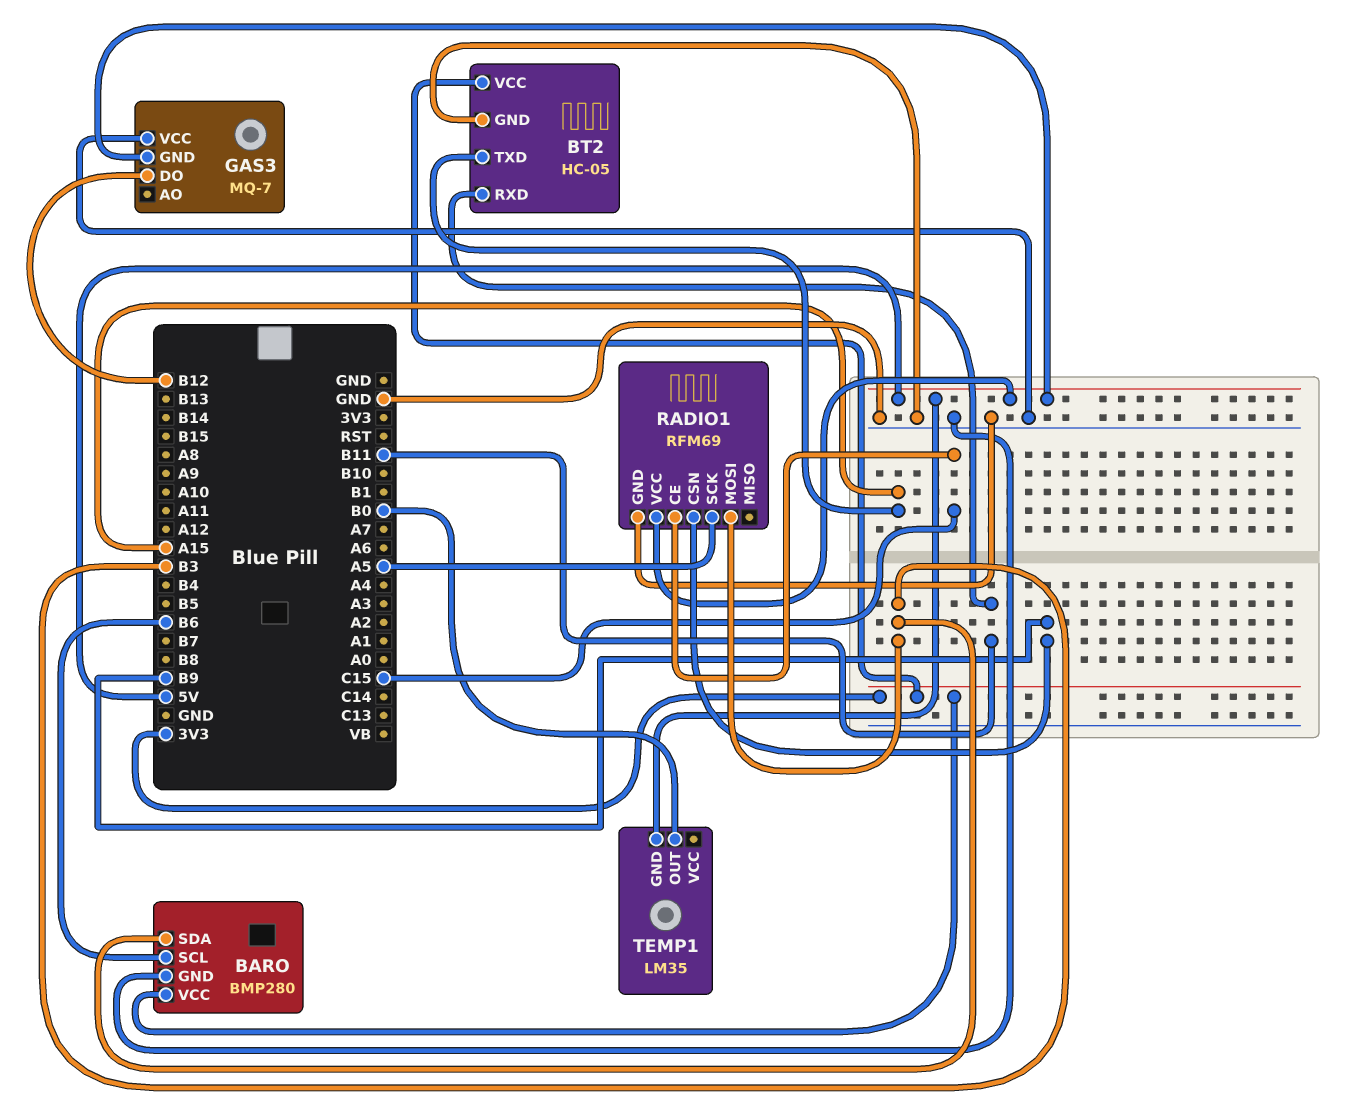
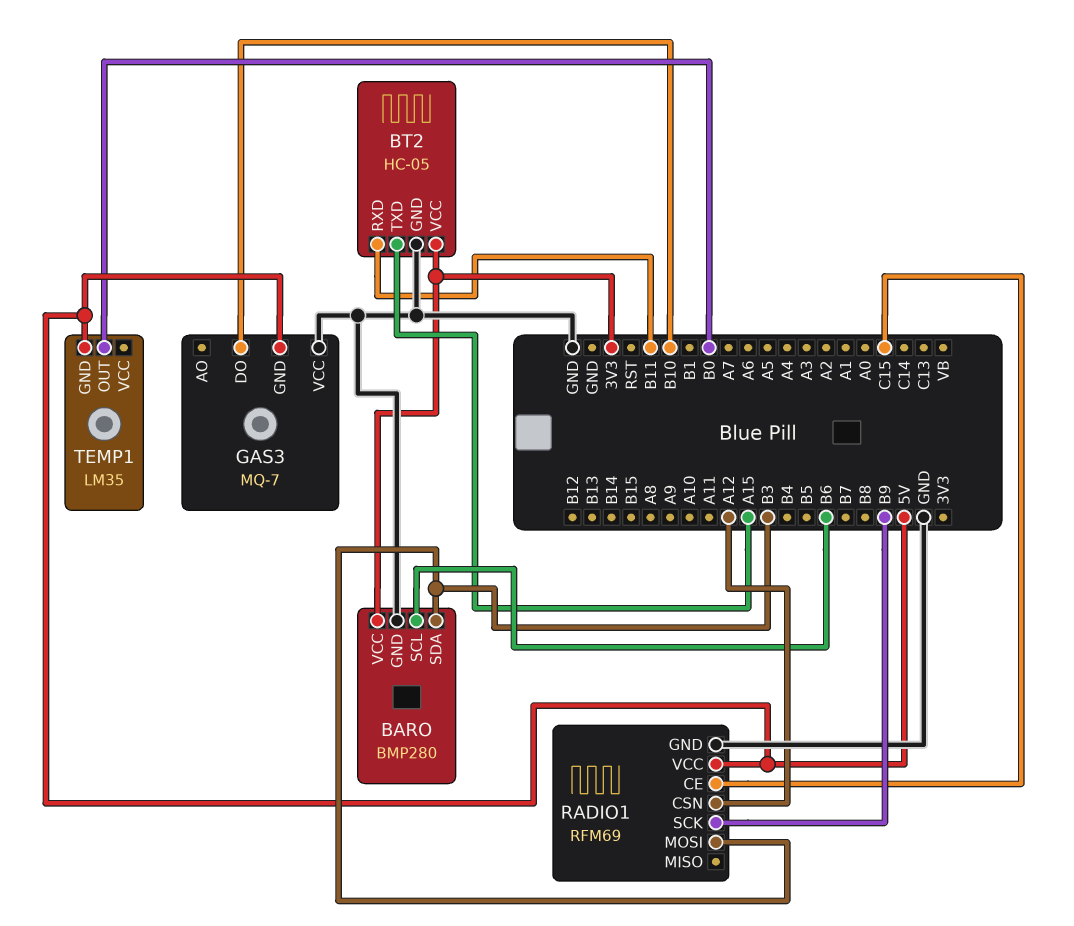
GAS3 pin DO: B12 -> B10
RADIO1 pin CSN: B9 -> A12
RADIO1 pin SCK: A5 -> B9

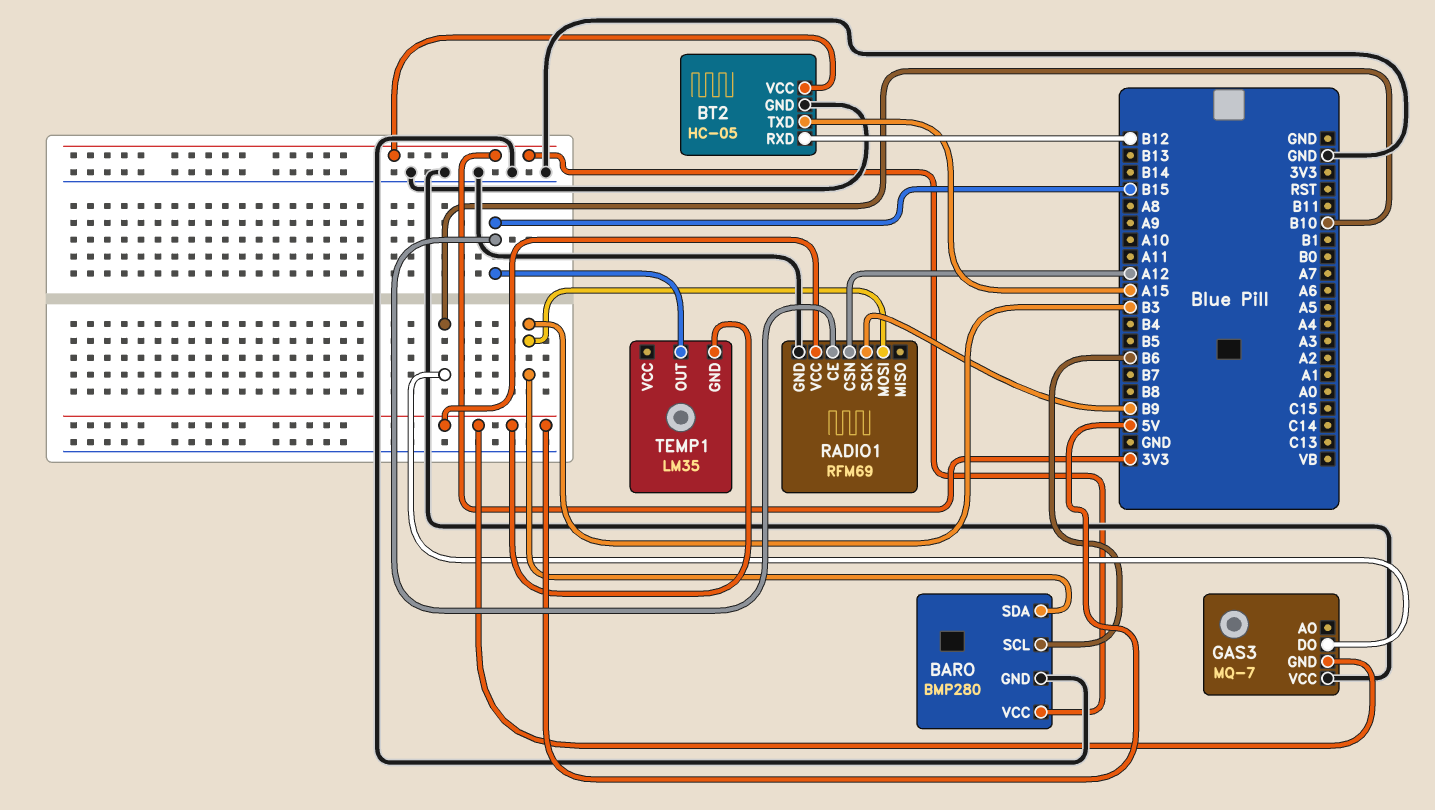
BT2 pin RXD: B11 -> B12
RADIO1 pin CE: C15 -> B15
TEMP1 pin OUT: B0 -> B15

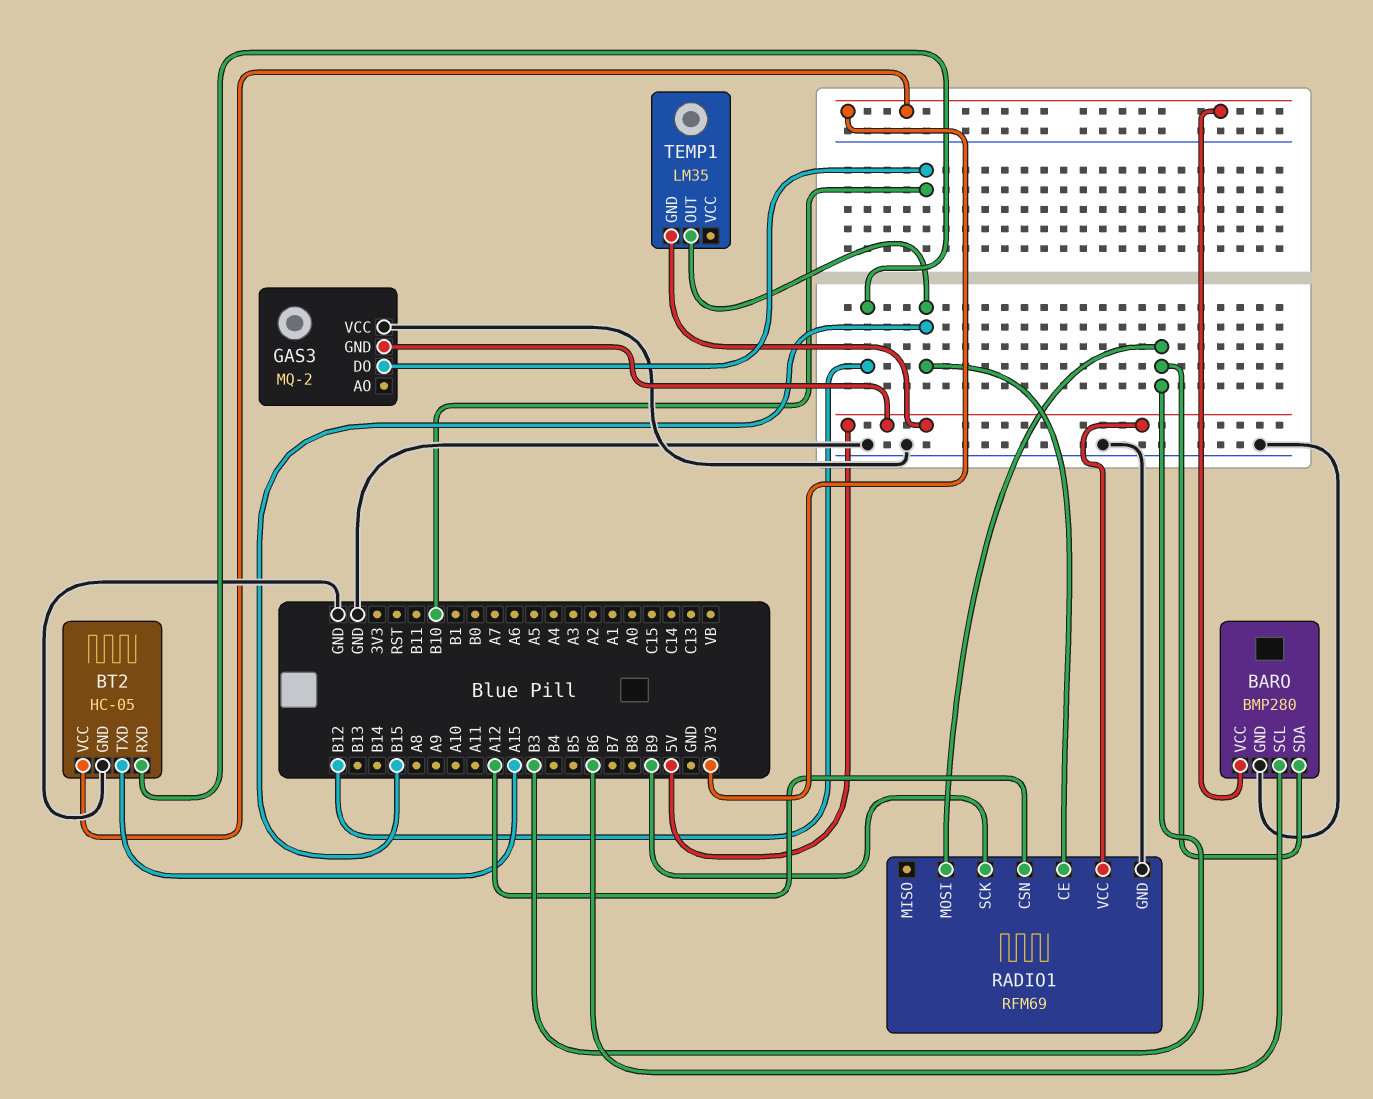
GAS3: MQ-7 -> MQ-2

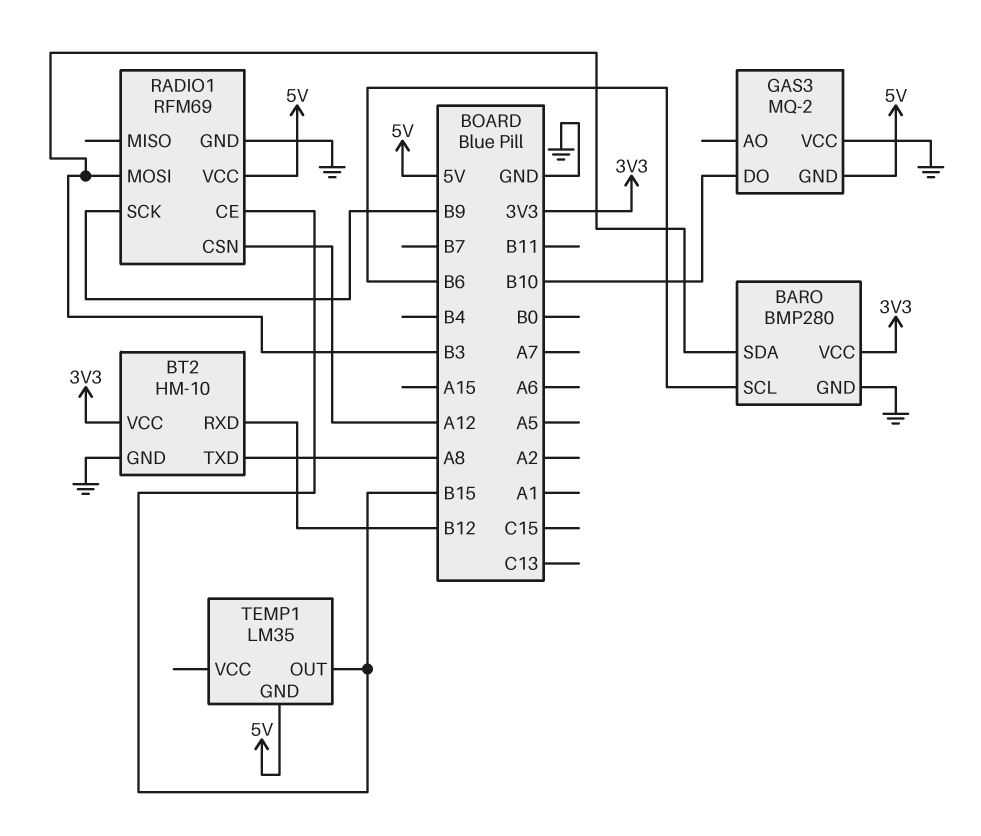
BT2: HC-05 -> HM-10
BT2 pin TXD: A15 -> A8

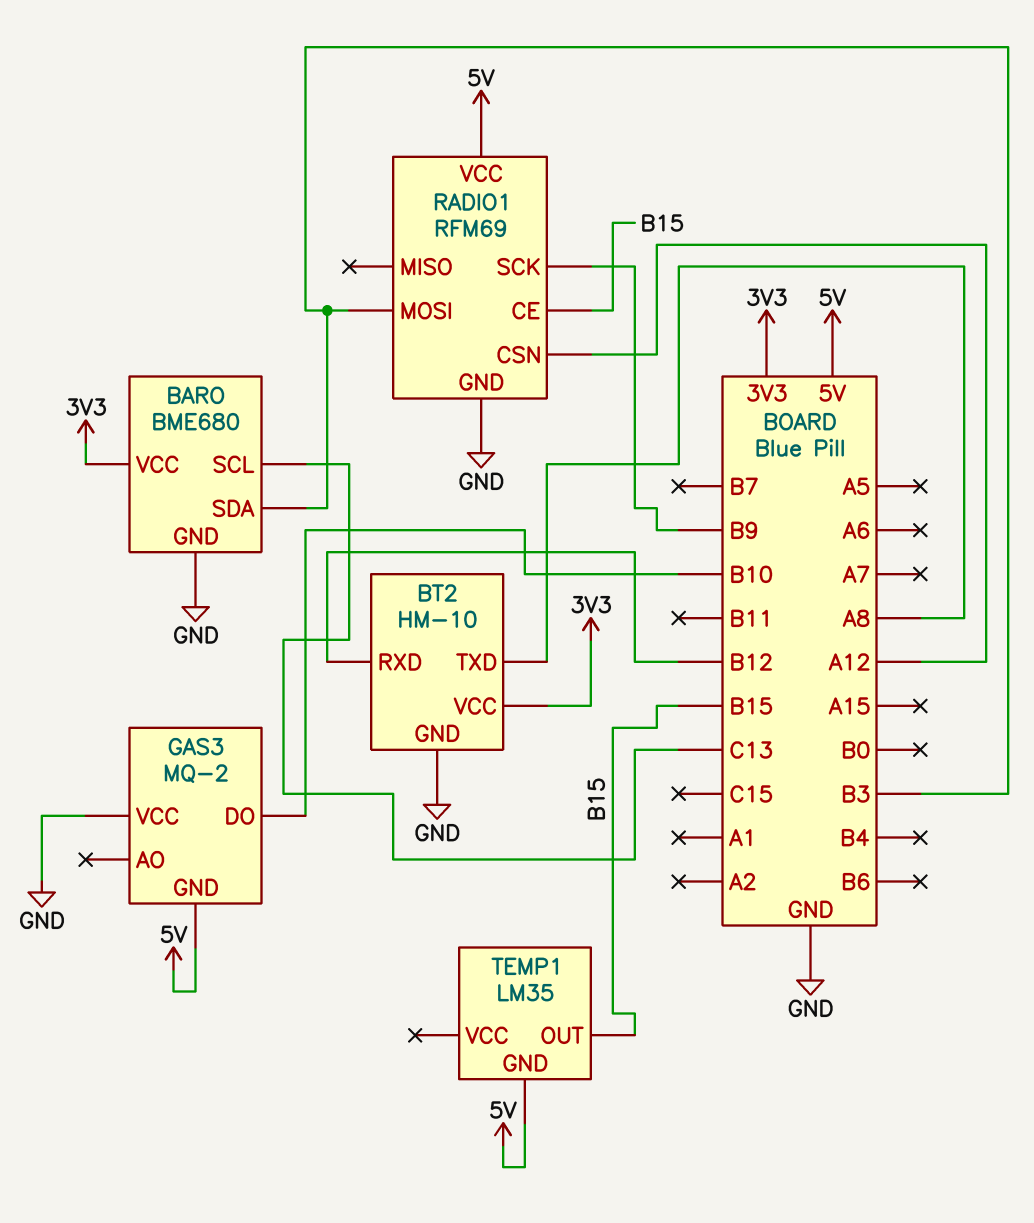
BARO: BMP280 -> BME680
BARO pin SCL: B6 -> C13

